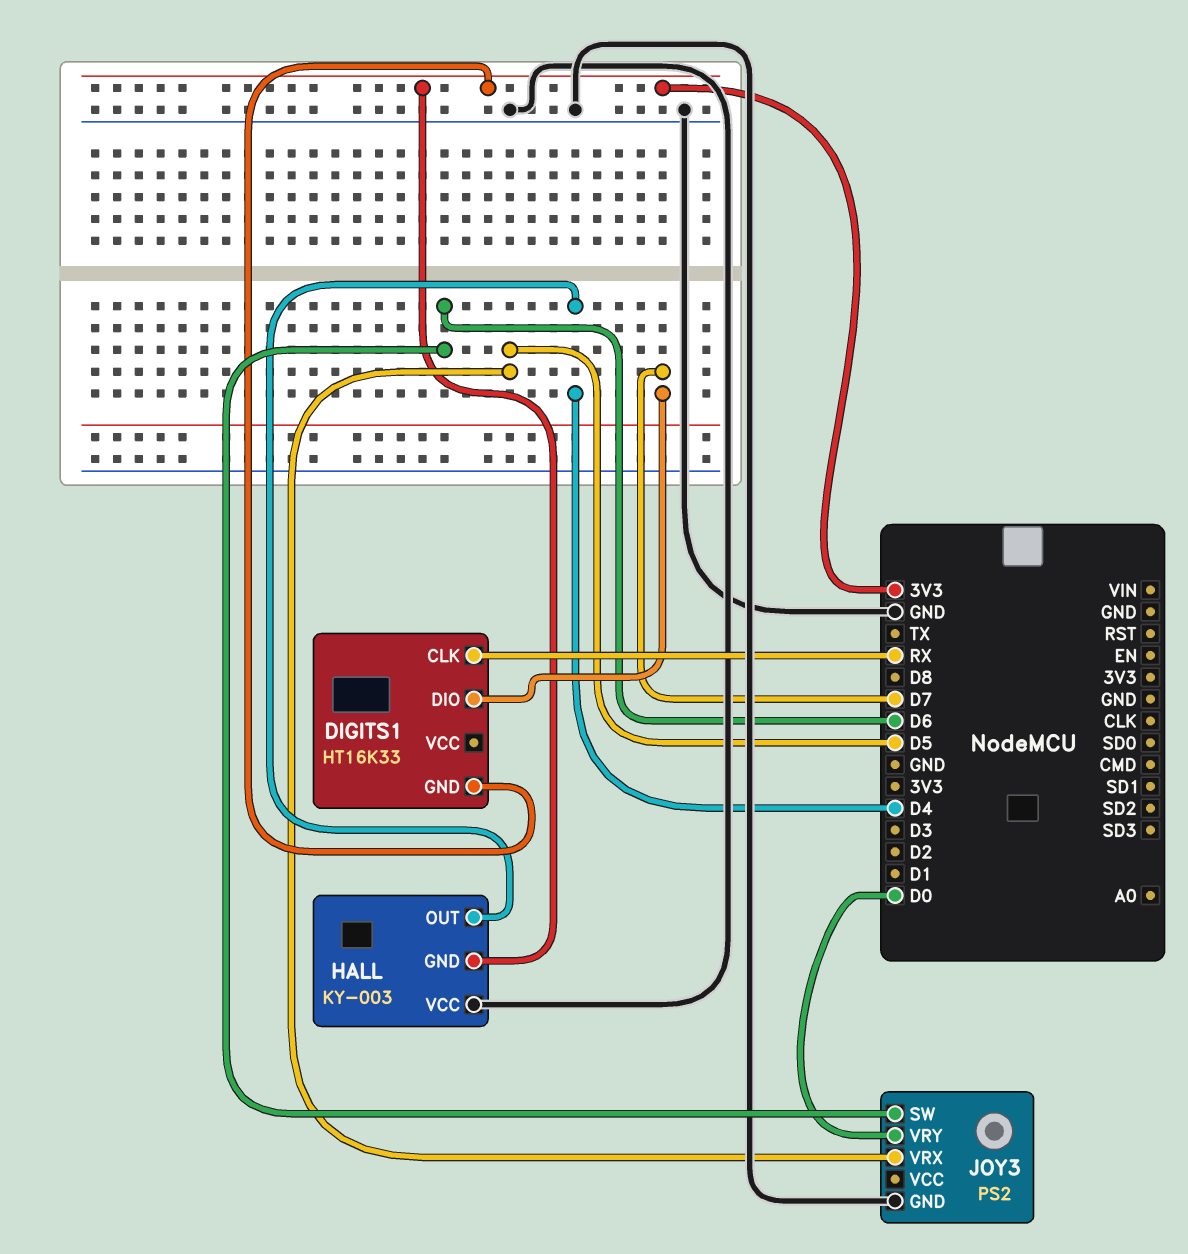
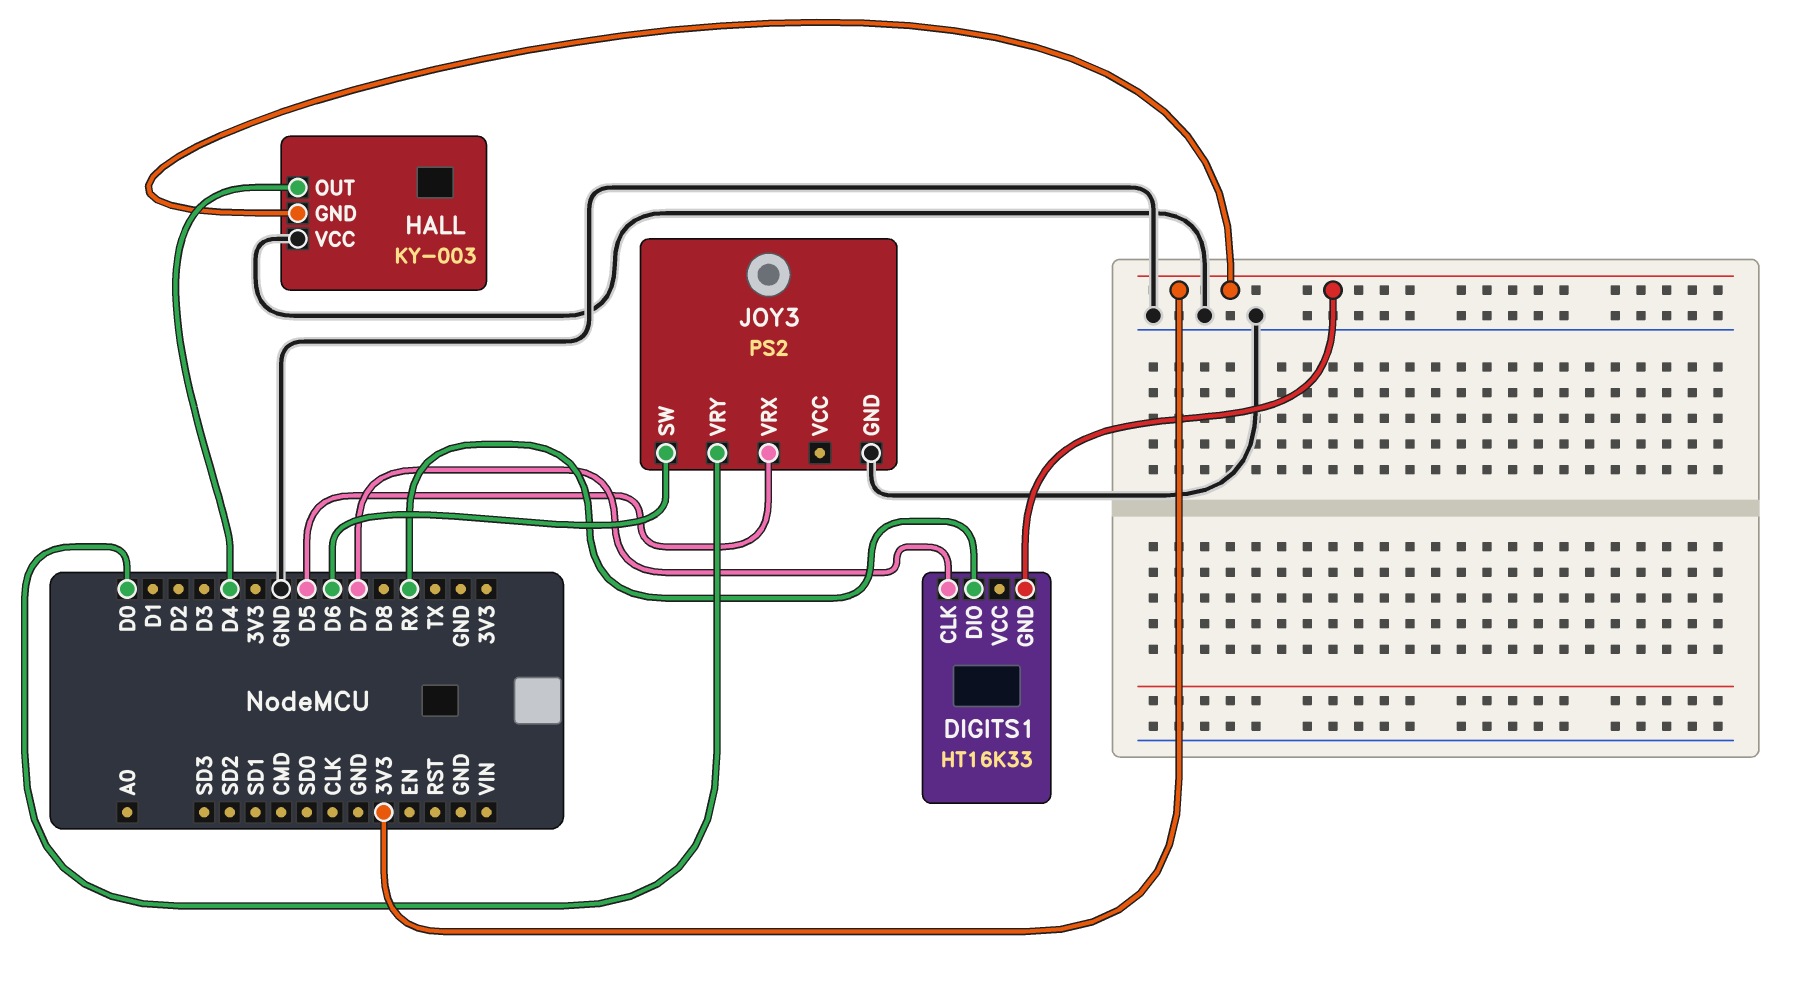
DIGITS1 pin CLK: RX -> D7
DIGITS1 pin DIO: D7 -> RX

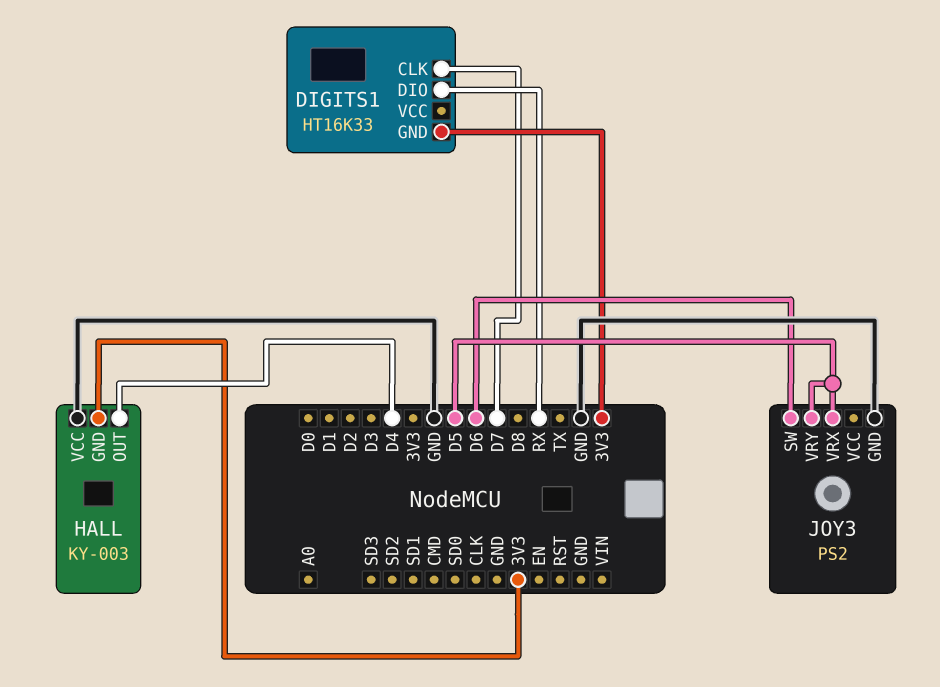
JOY3 pin VRY: D0 -> D5

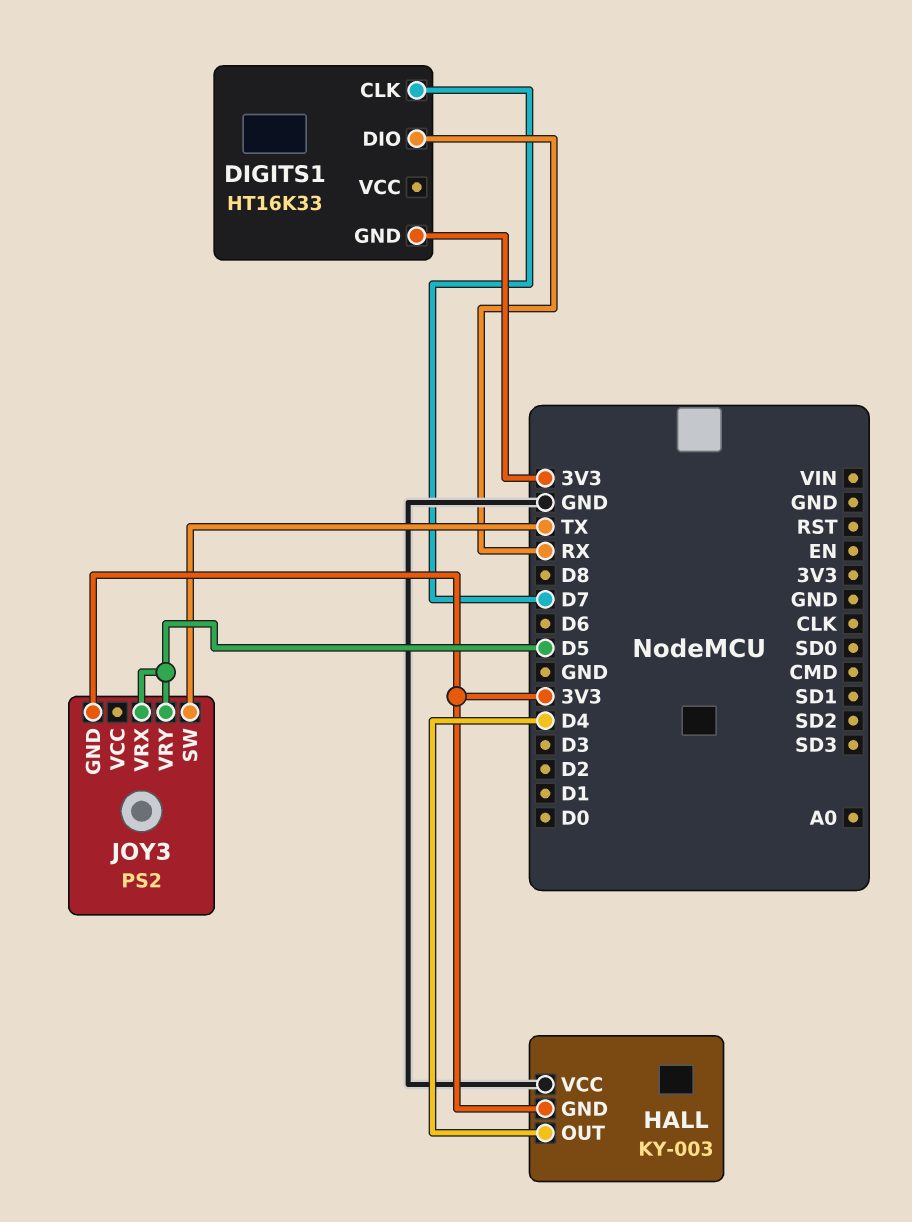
JOY3 pin GND: GND -> 3V3
JOY3 pin SW: D6 -> TX

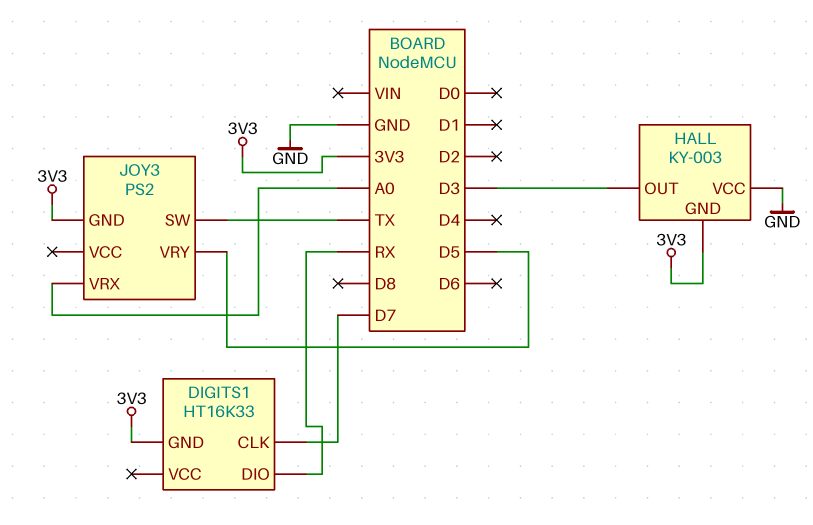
HALL pin OUT: D4 -> D3
JOY3 pin VRX: D5 -> A0

